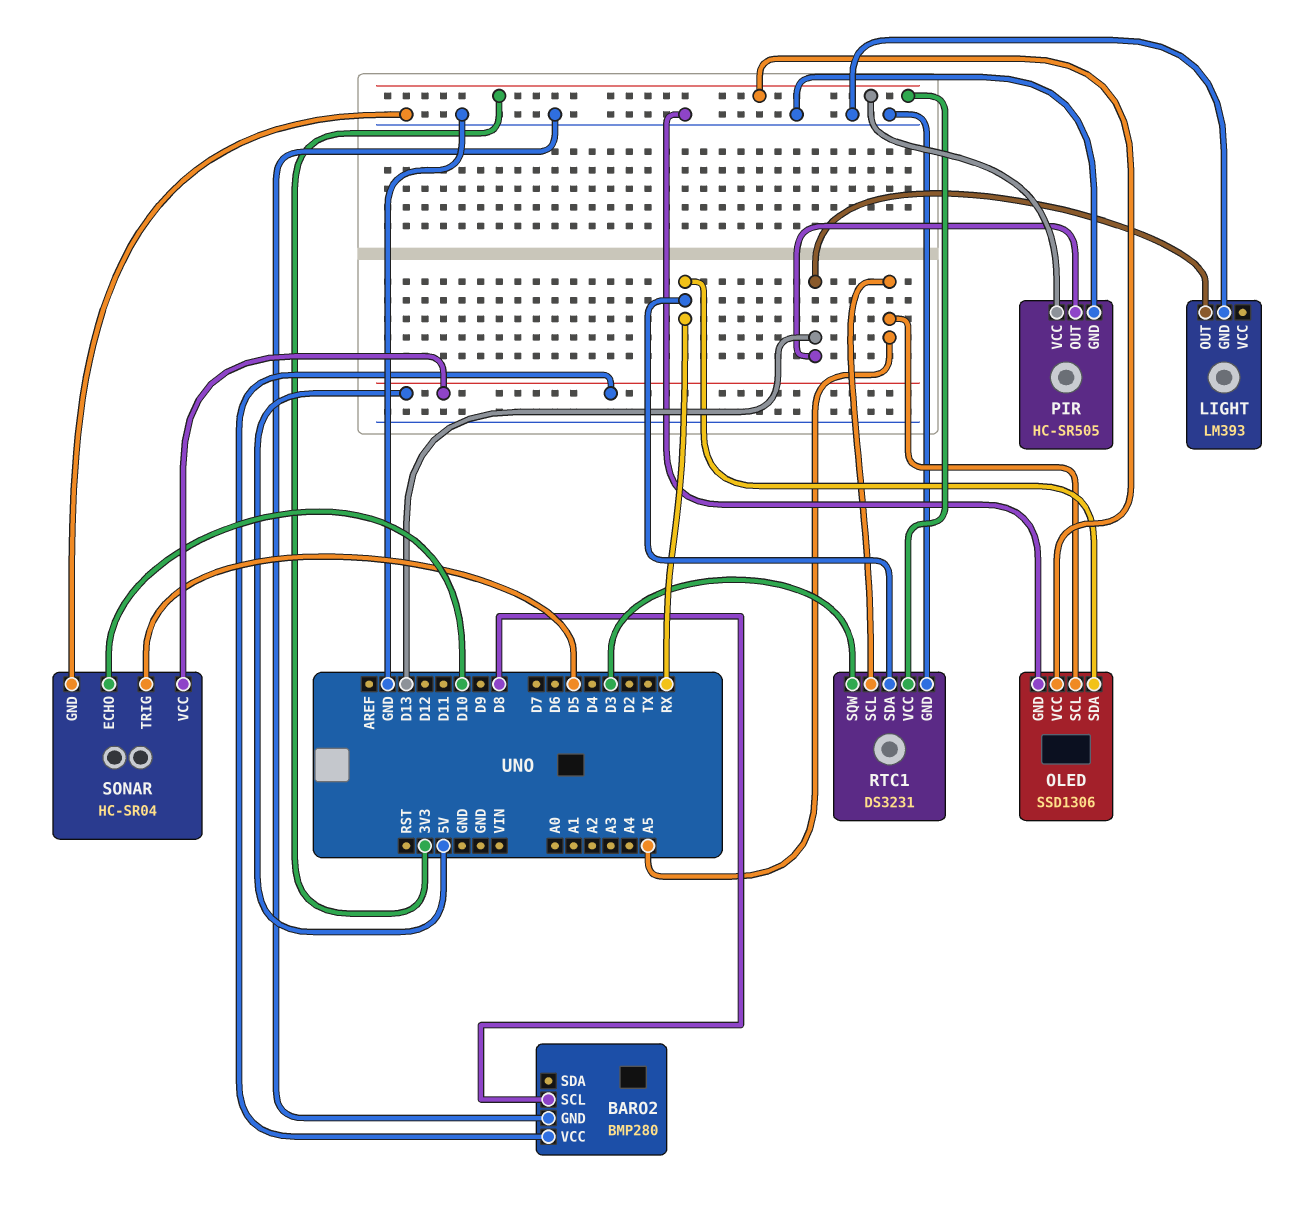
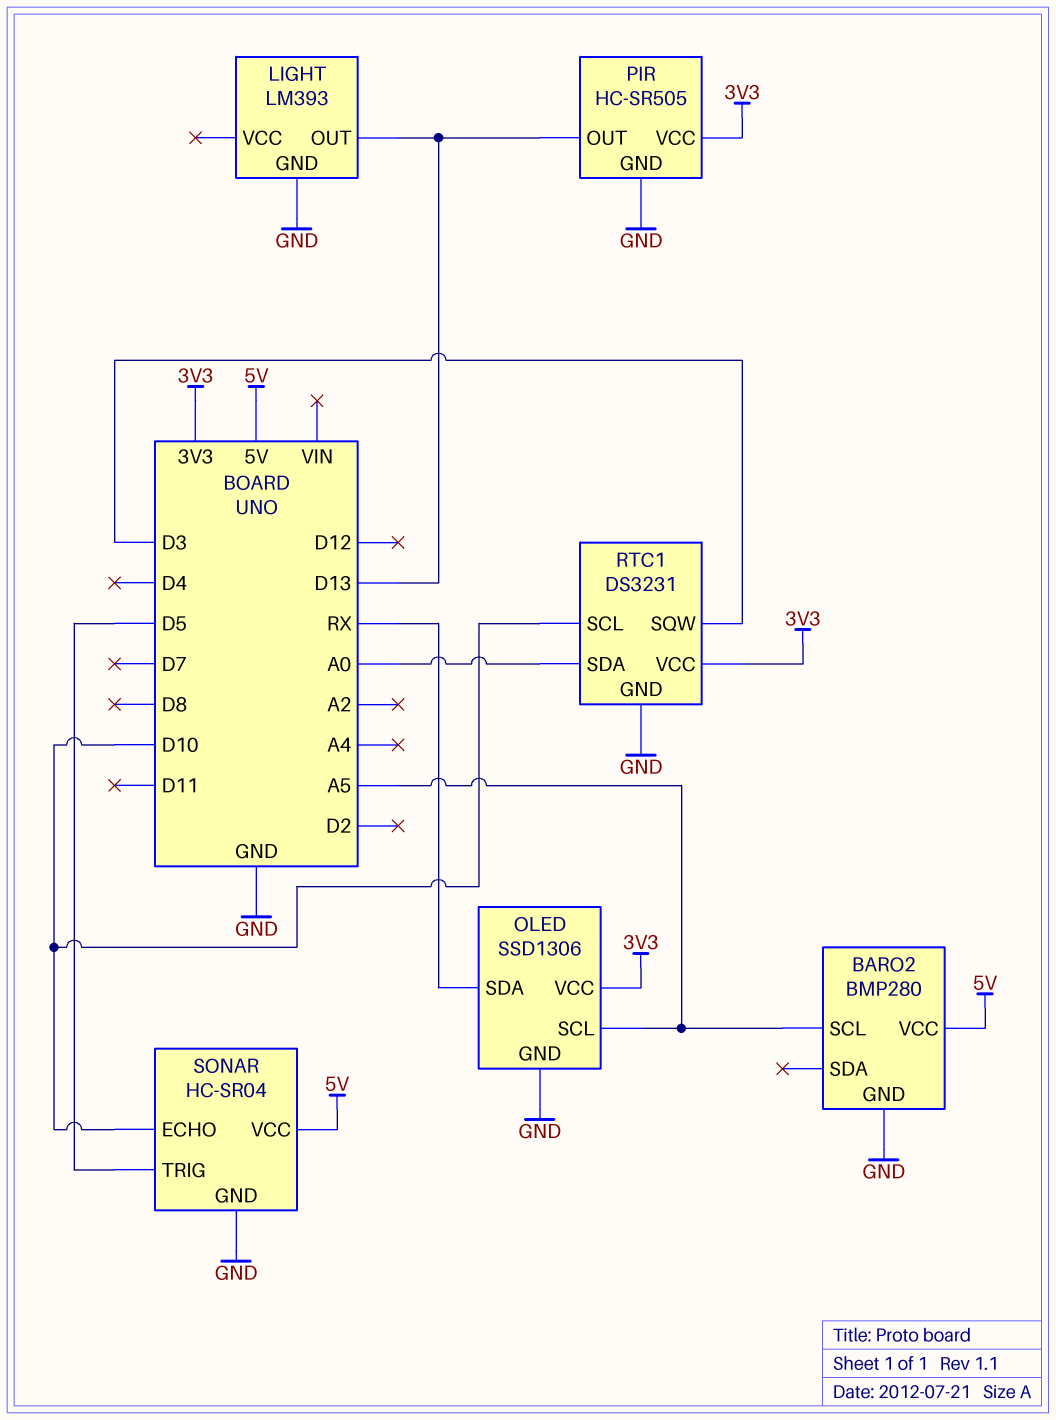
BARO2 pin SCL: D8 -> A5
RTC1 pin SCL: A5 -> D10
RTC1 pin SDA: RX -> A0

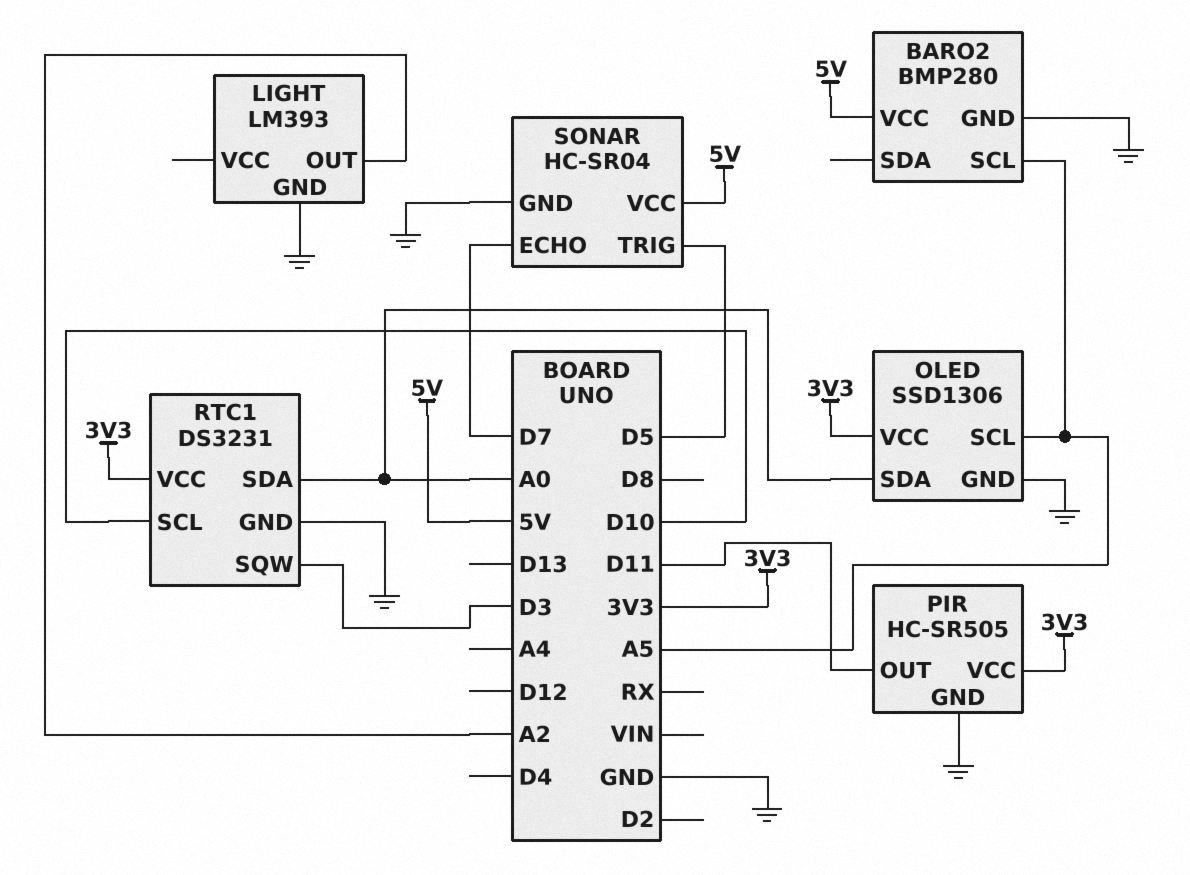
LIGHT pin OUT: D13 -> A2
OLED pin SDA: RX -> A0
PIR pin OUT: D13 -> D11
SONAR pin ECHO: D10 -> D7

